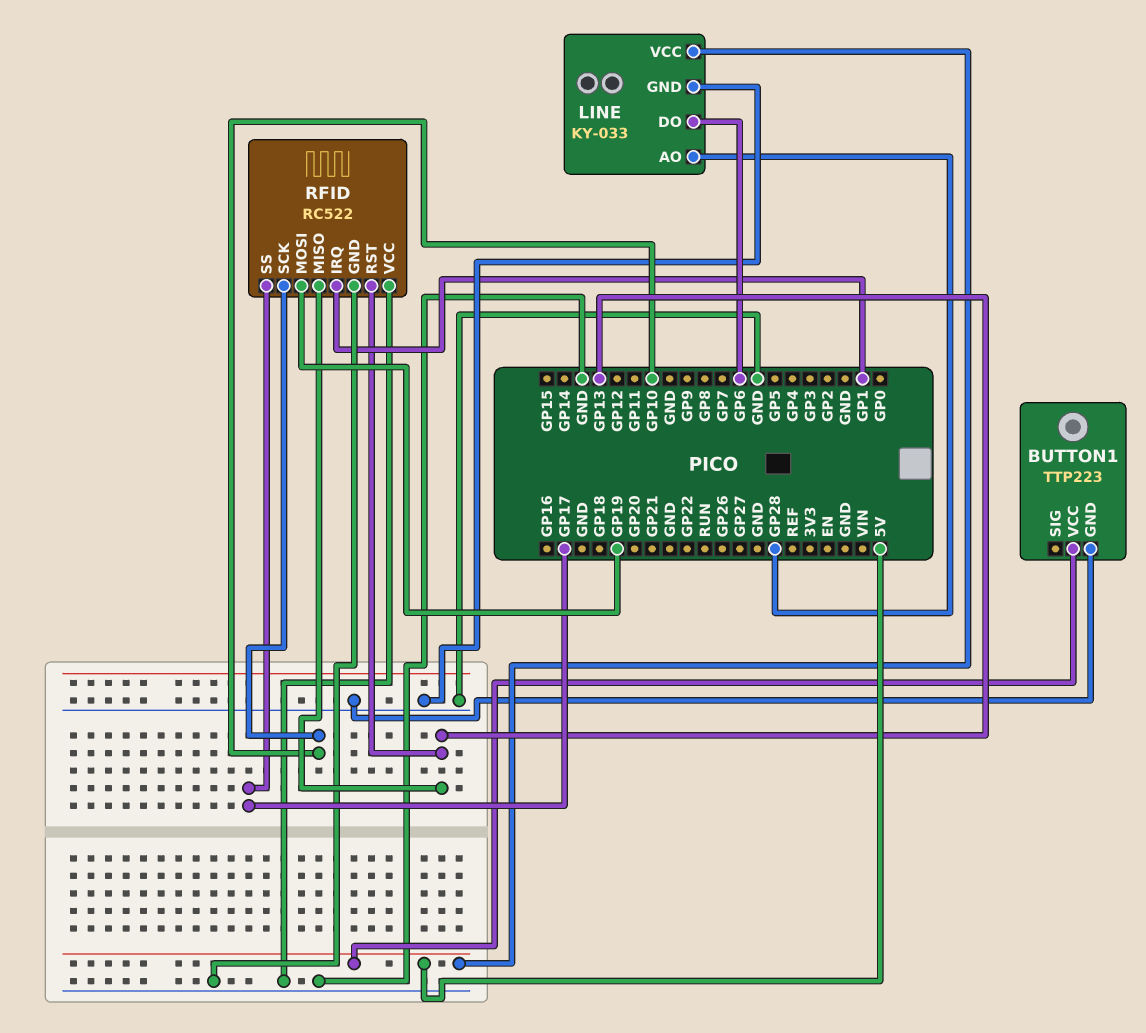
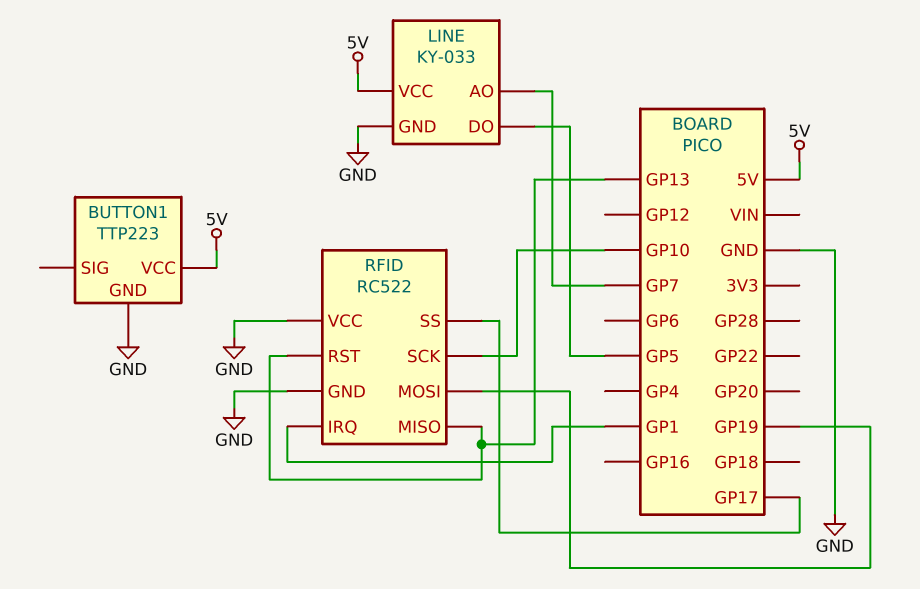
LINE pin AO: GP28 -> GP7
LINE pin DO: GP6 -> GP5

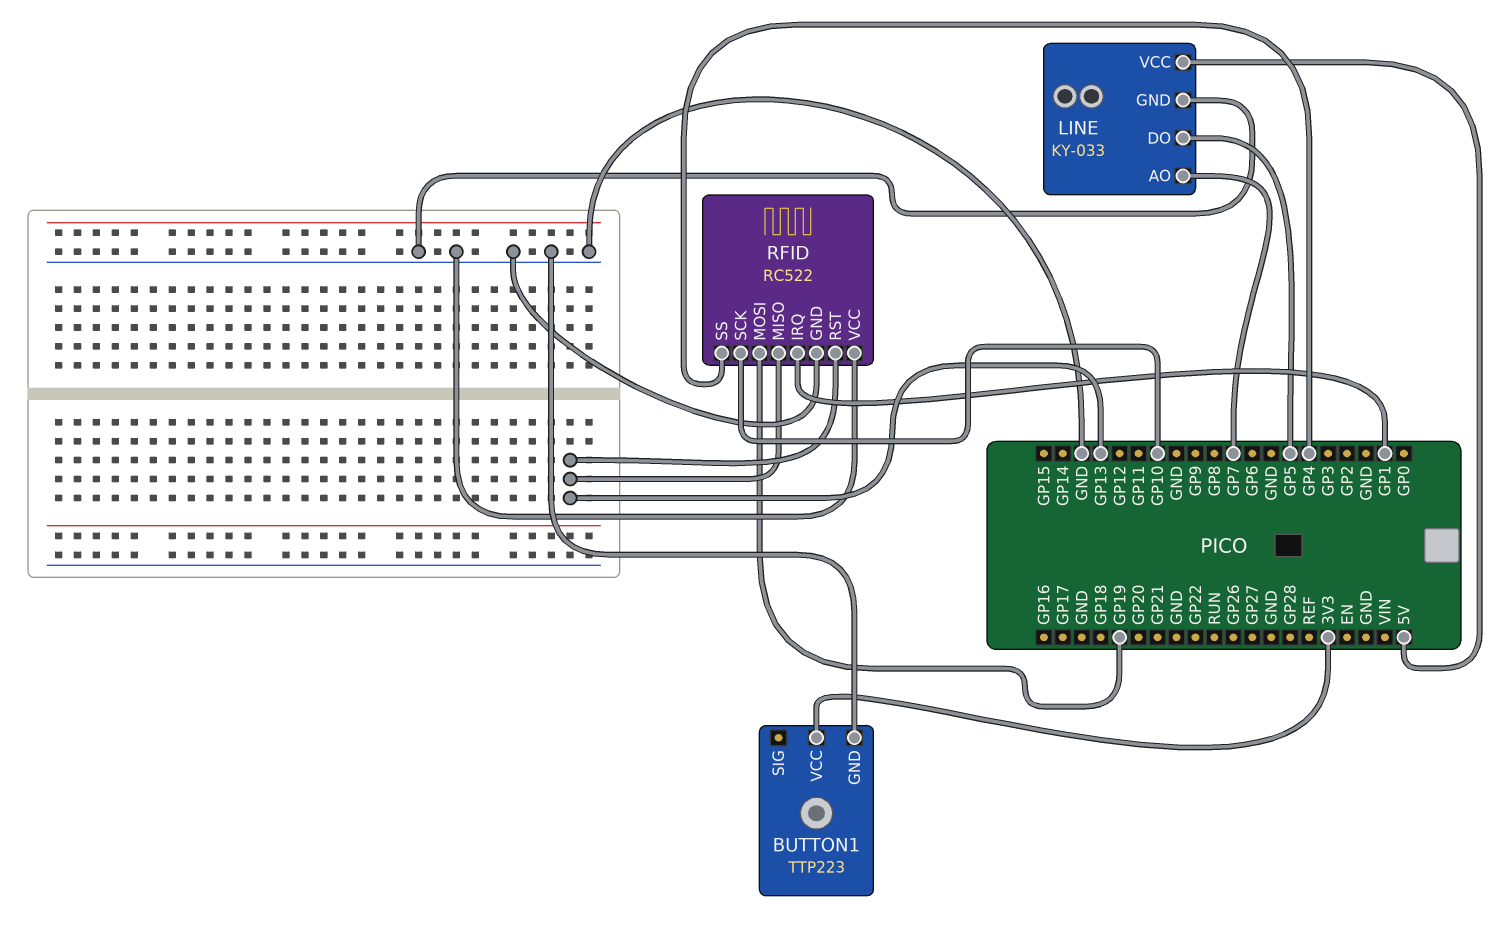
BUTTON1 pin VCC: 5V -> 3V3
RFID pin SS: GP17 -> GP4

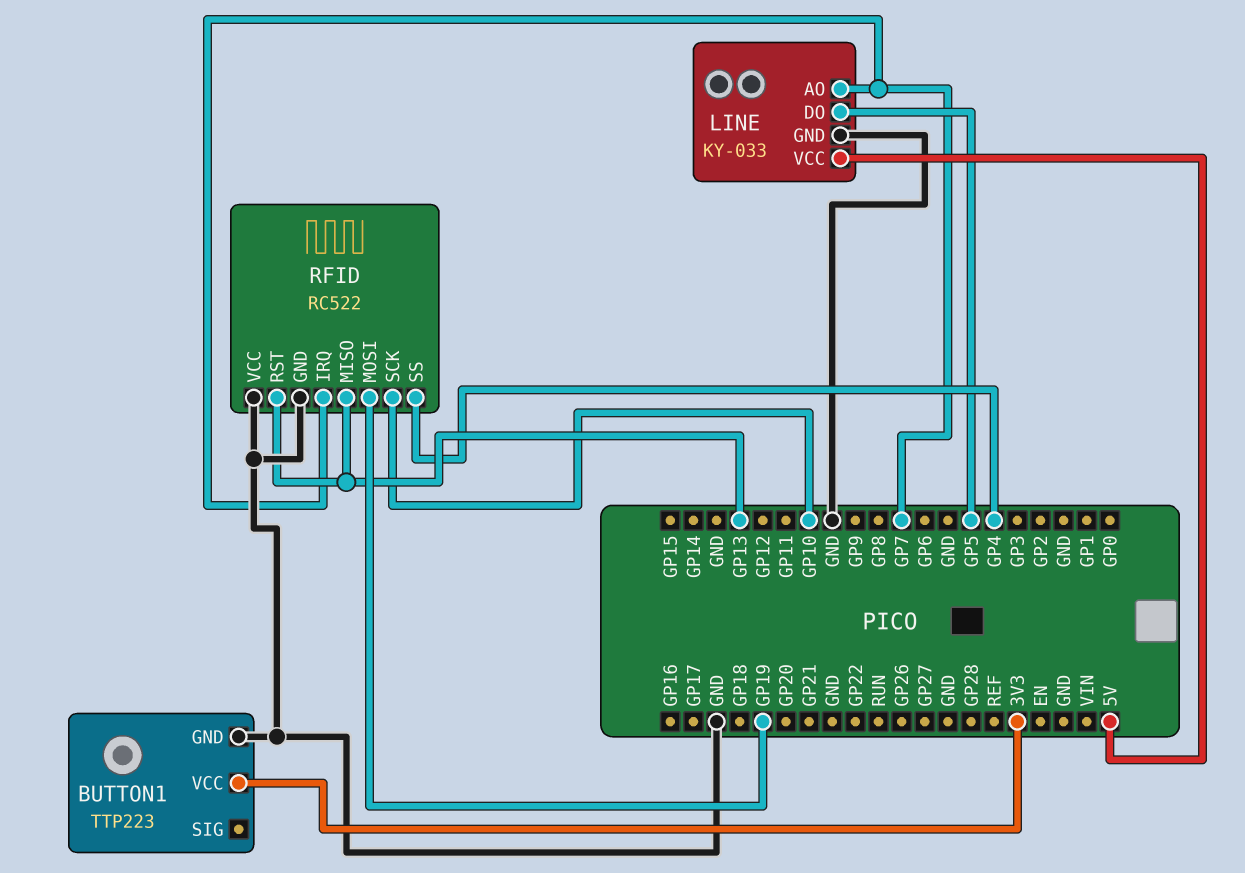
RFID pin IRQ: GP1 -> GP7

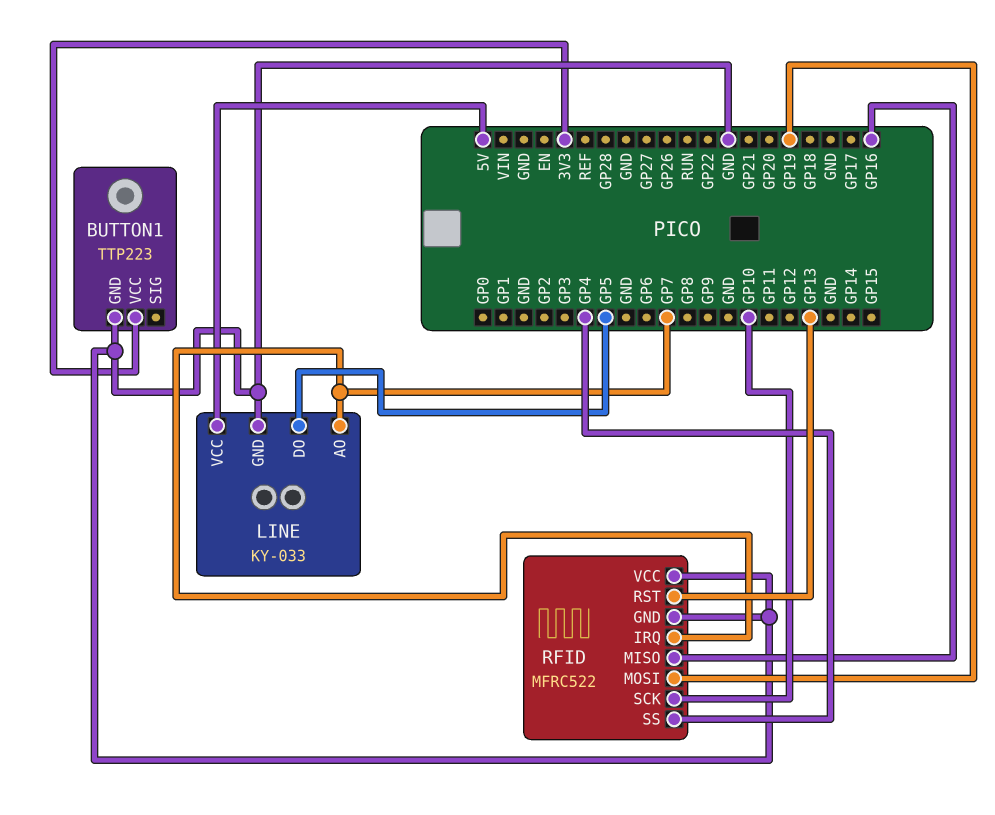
RFID: RC522 -> MFRC522
RFID pin MISO: GP13 -> GP16

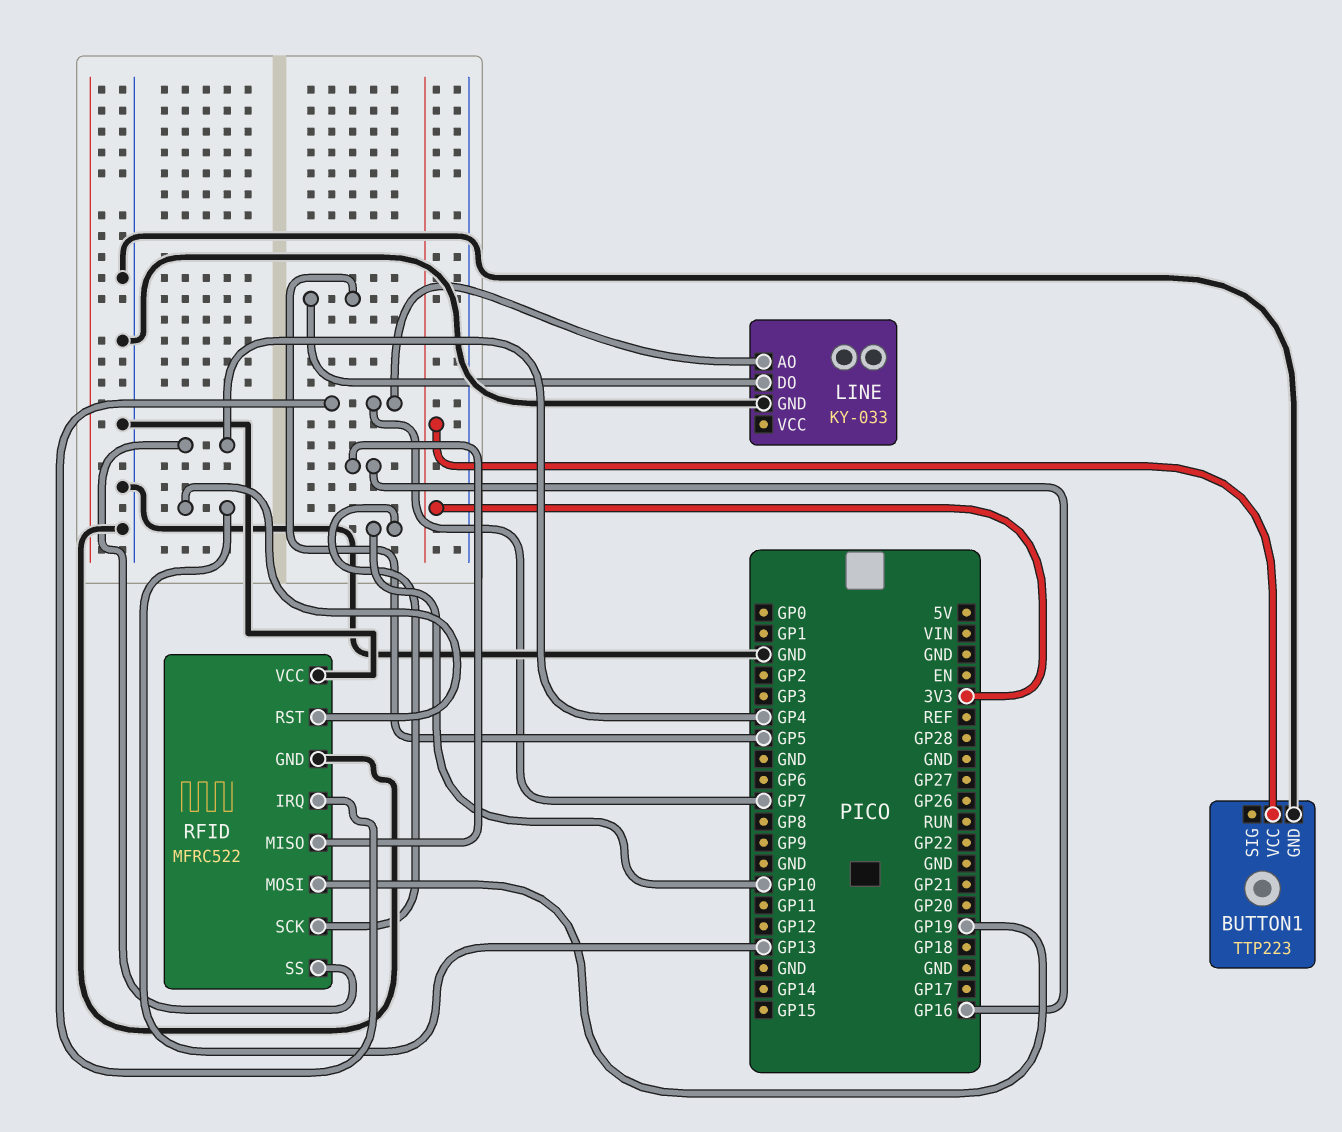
LINE pin VCC: 5V -> none

